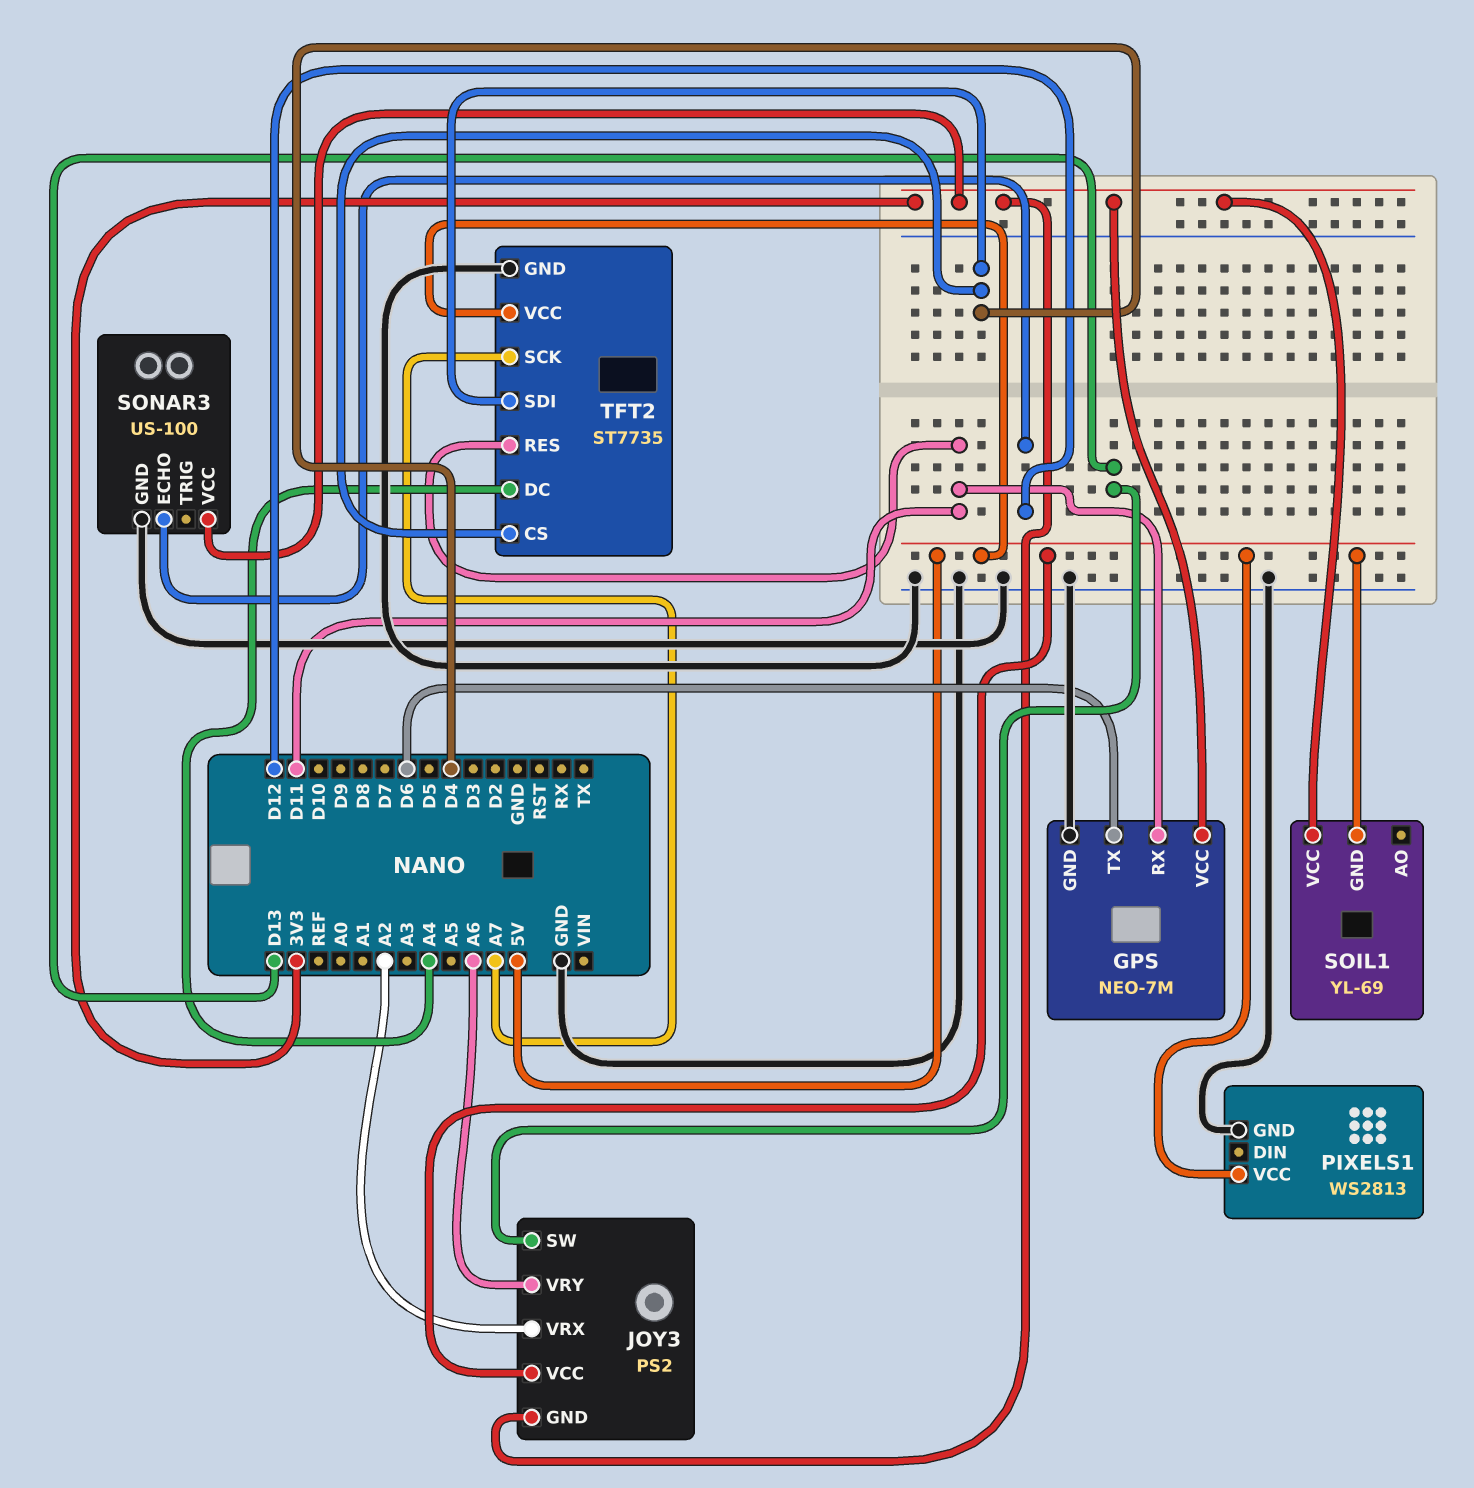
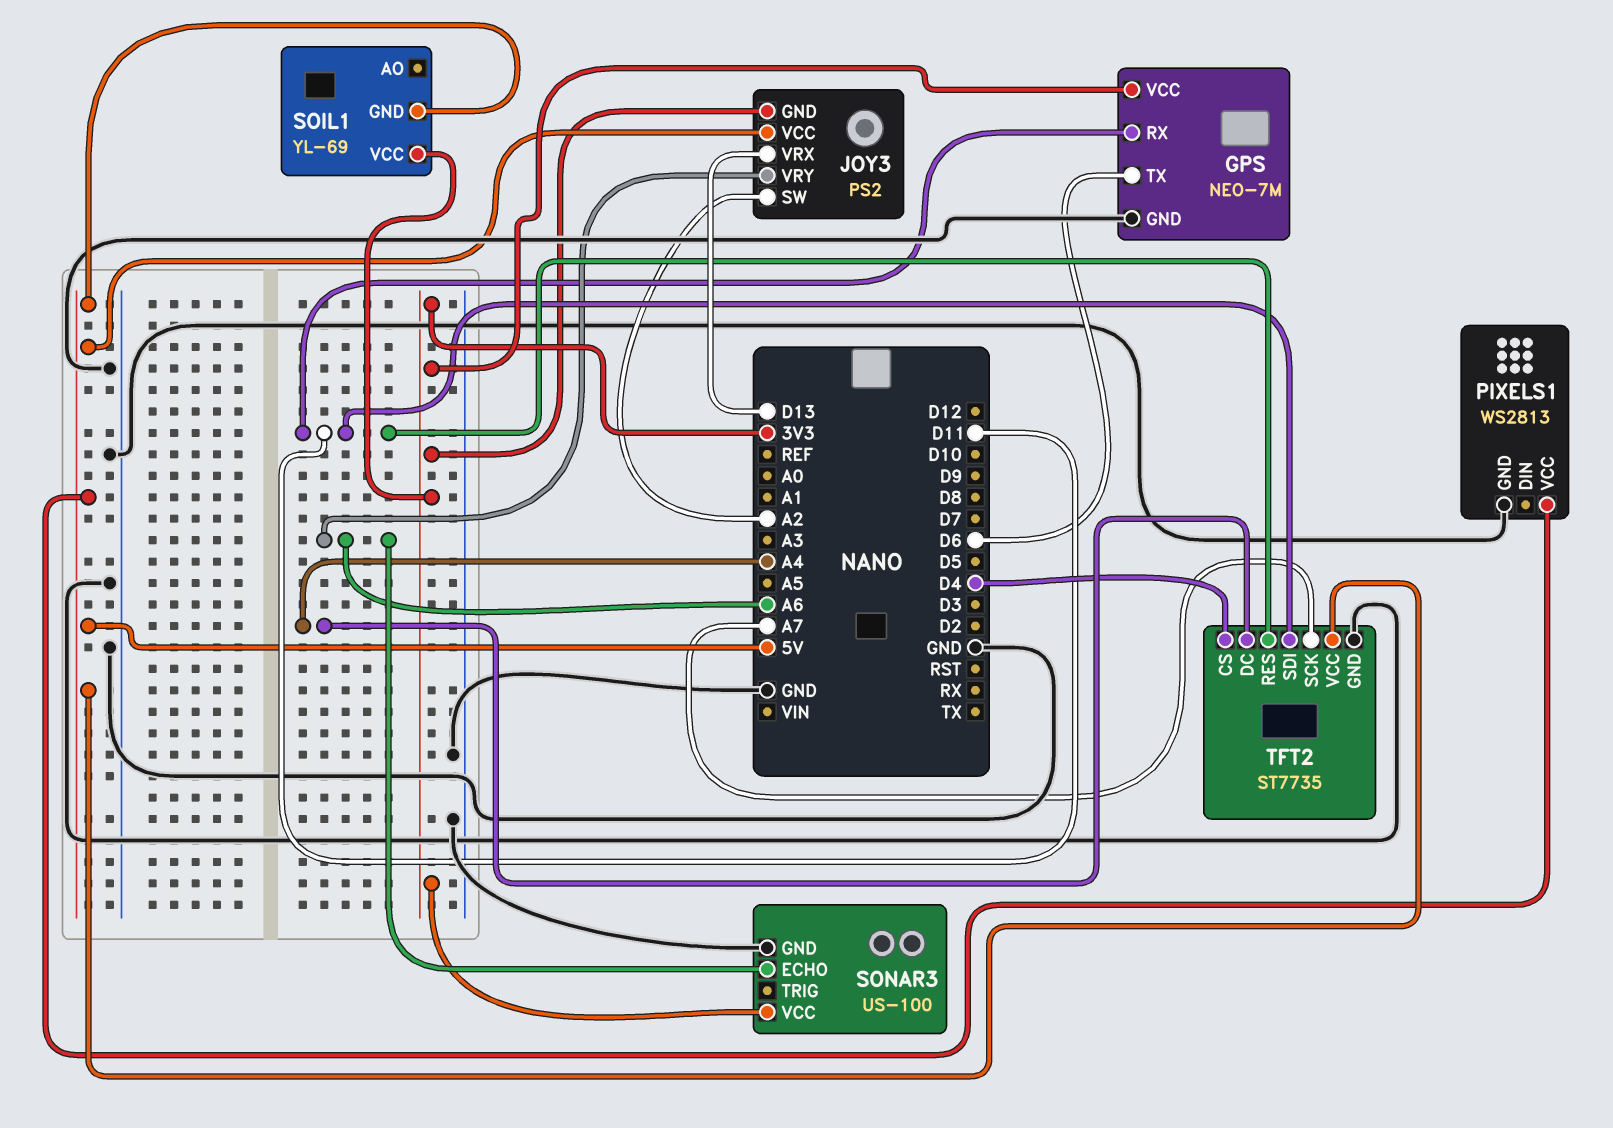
JOY3 pin SW: D13 -> A2
JOY3 pin VRX: A2 -> D13
SONAR3 pin ECHO: D12 -> A6
TFT2 pin SDI: D4 -> D11

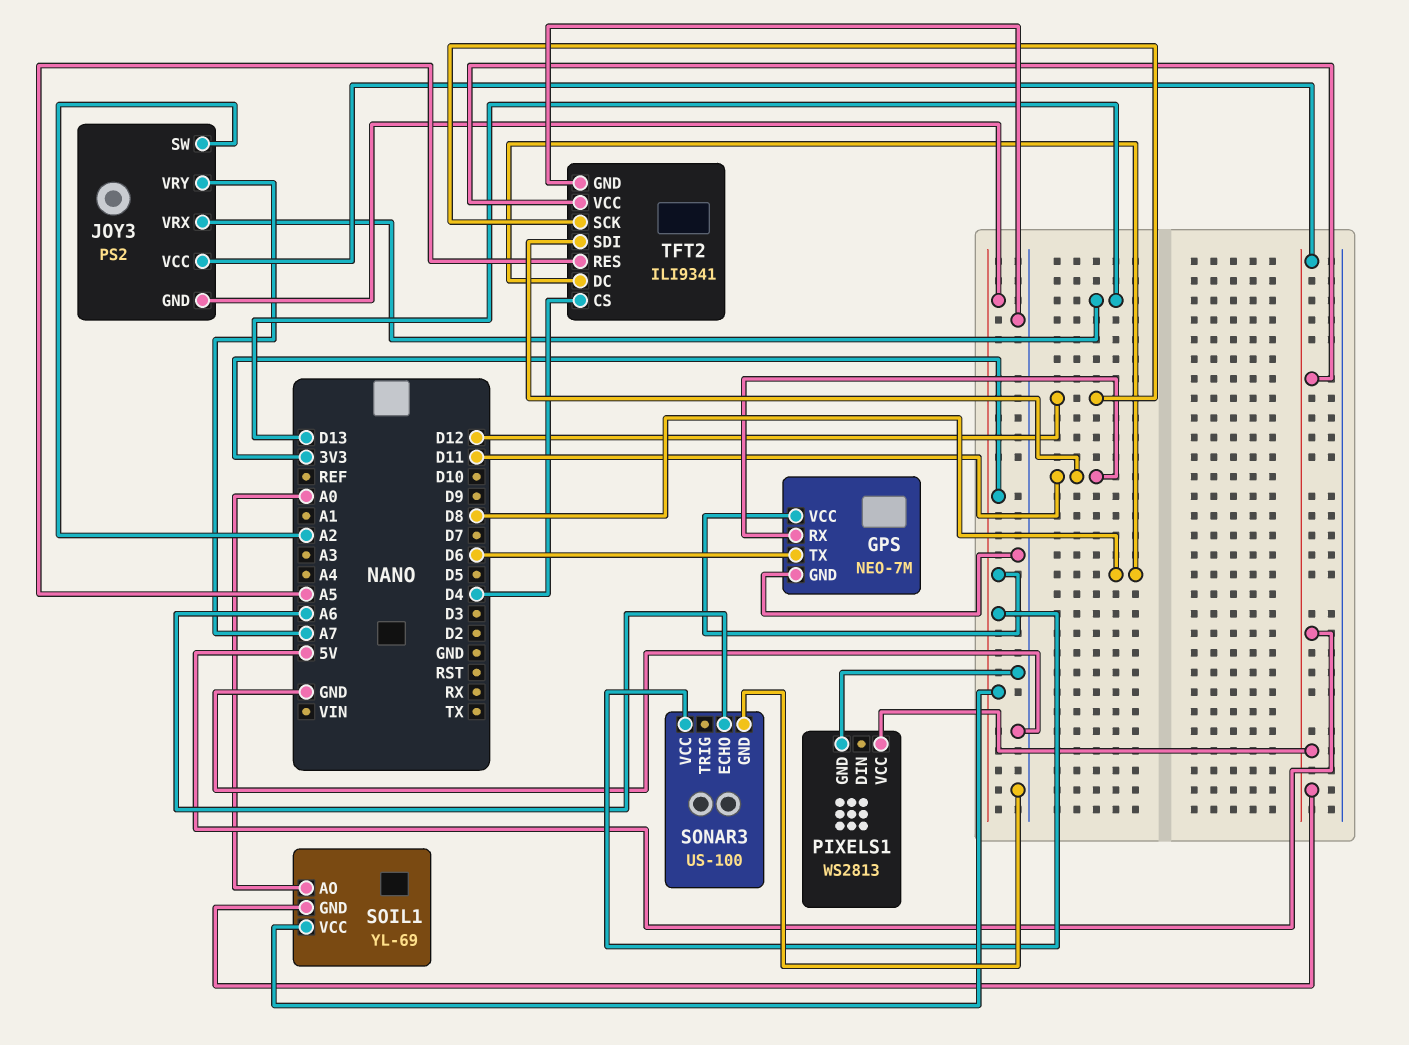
JOY3 pin VRY: A6 -> A7
SOIL1 pin AO: none -> A0
TFT2: ST7735 -> ILI9341
TFT2 pin DC: A4 -> D8
TFT2 pin RES: D11 -> A5
TFT2 pin SCK: A7 -> D12

